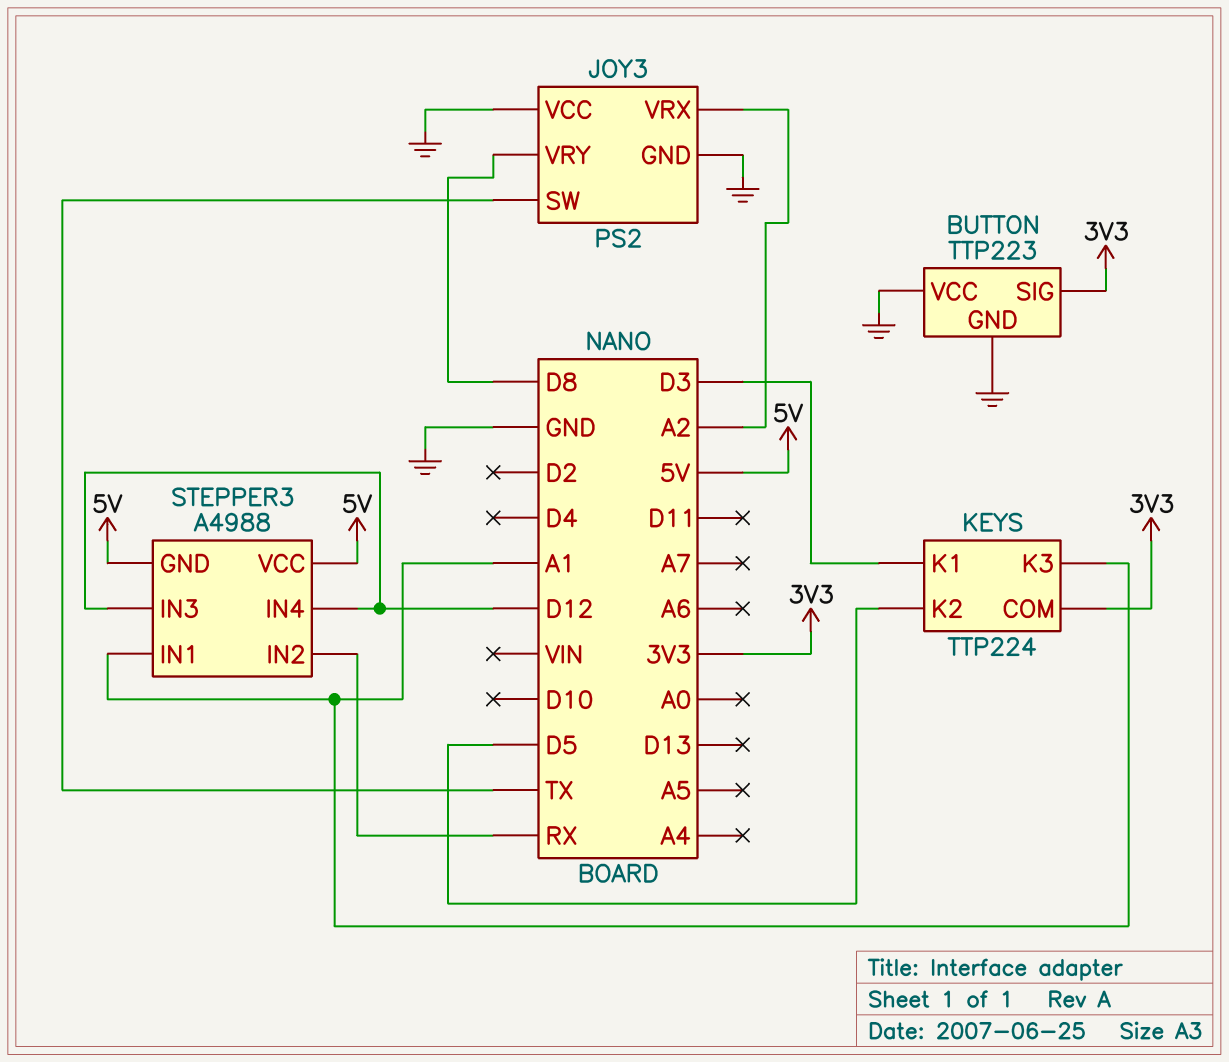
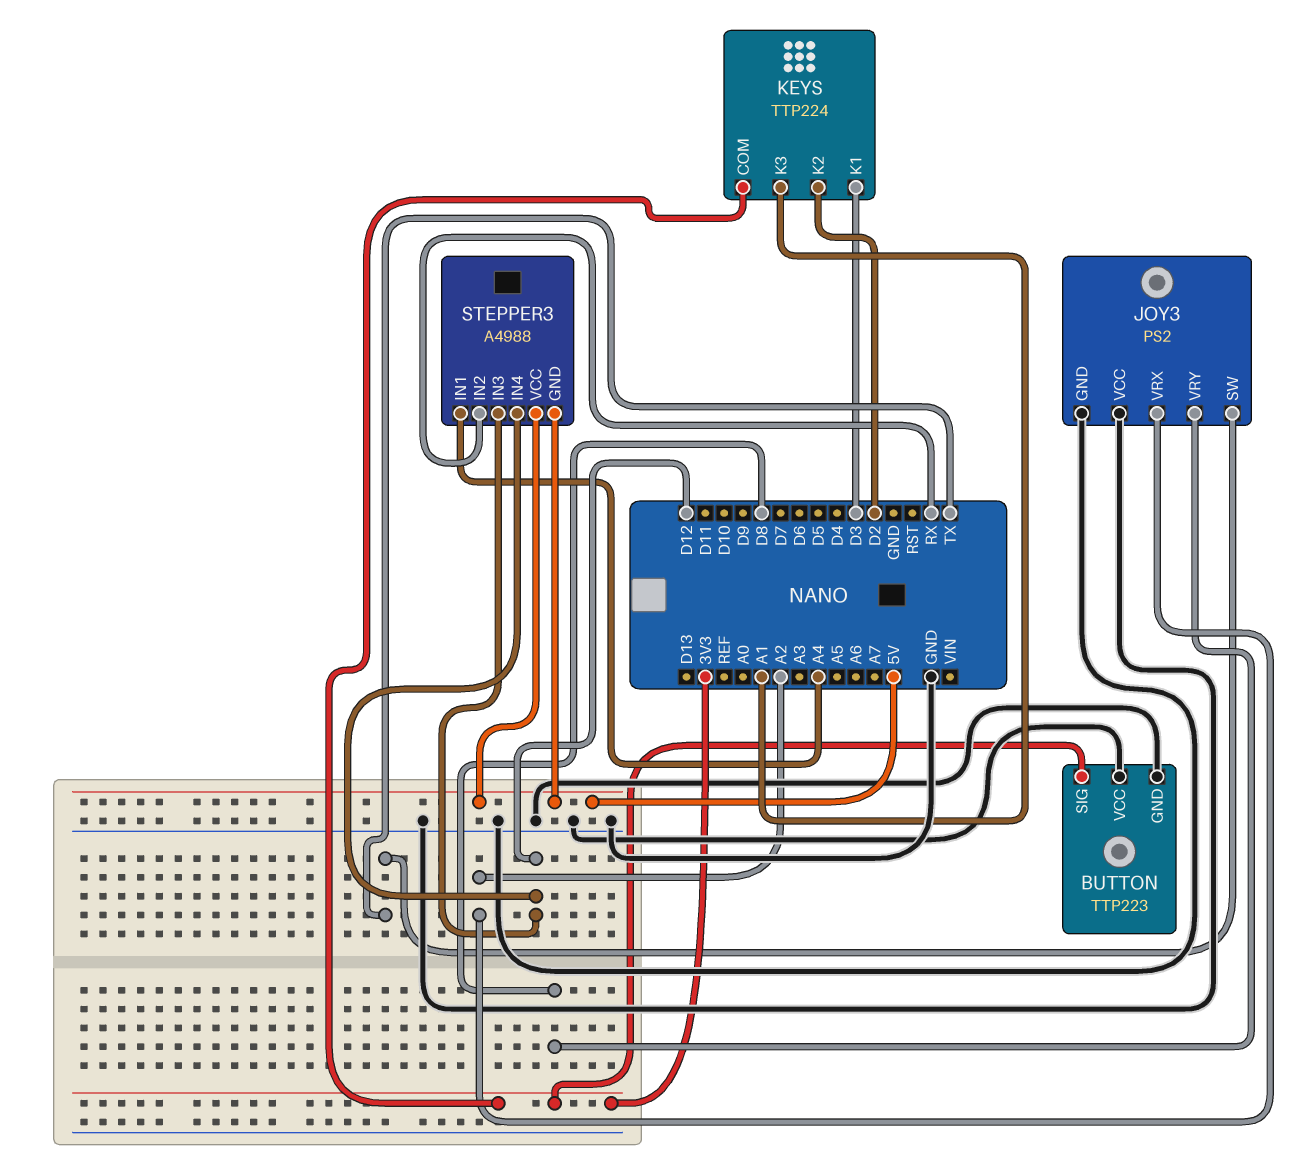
KEYS pin K2: D5 -> D2
STEPPER3 pin IN1: A1 -> A4

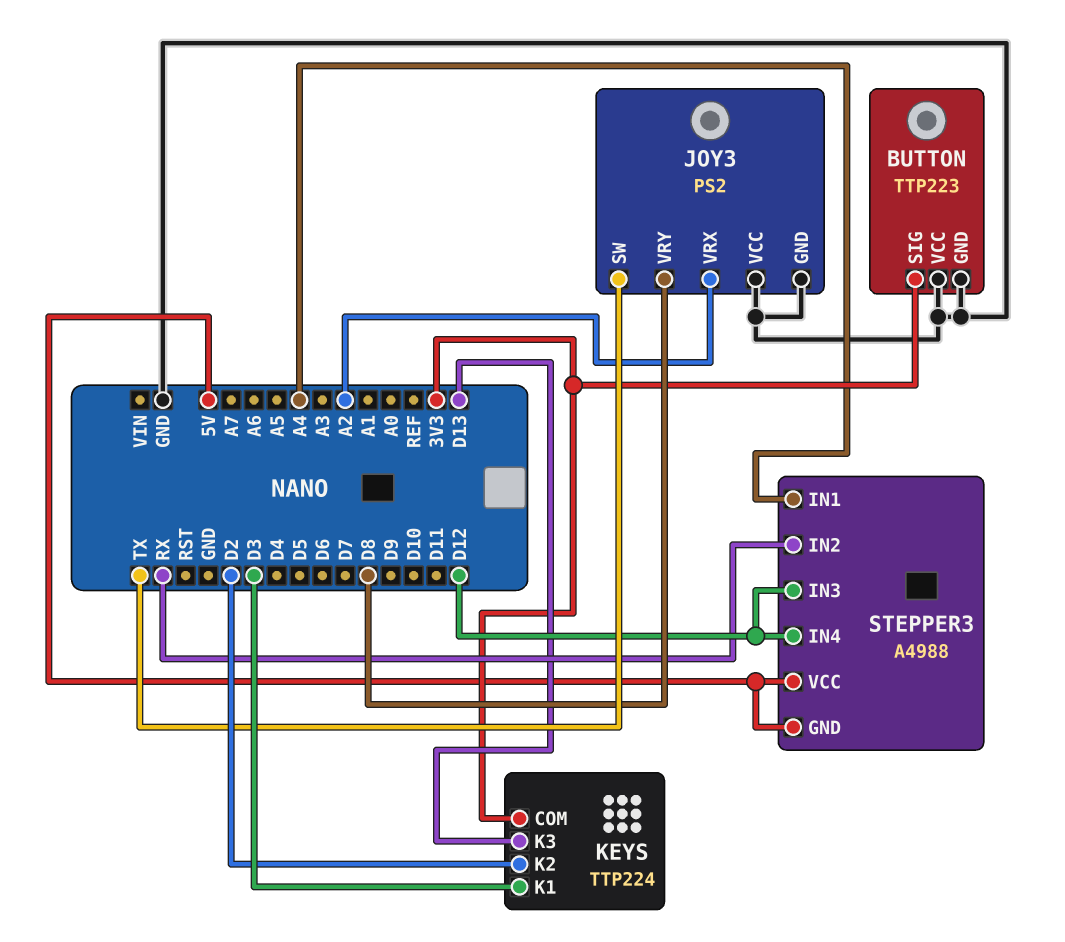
KEYS pin K3: A1 -> D13

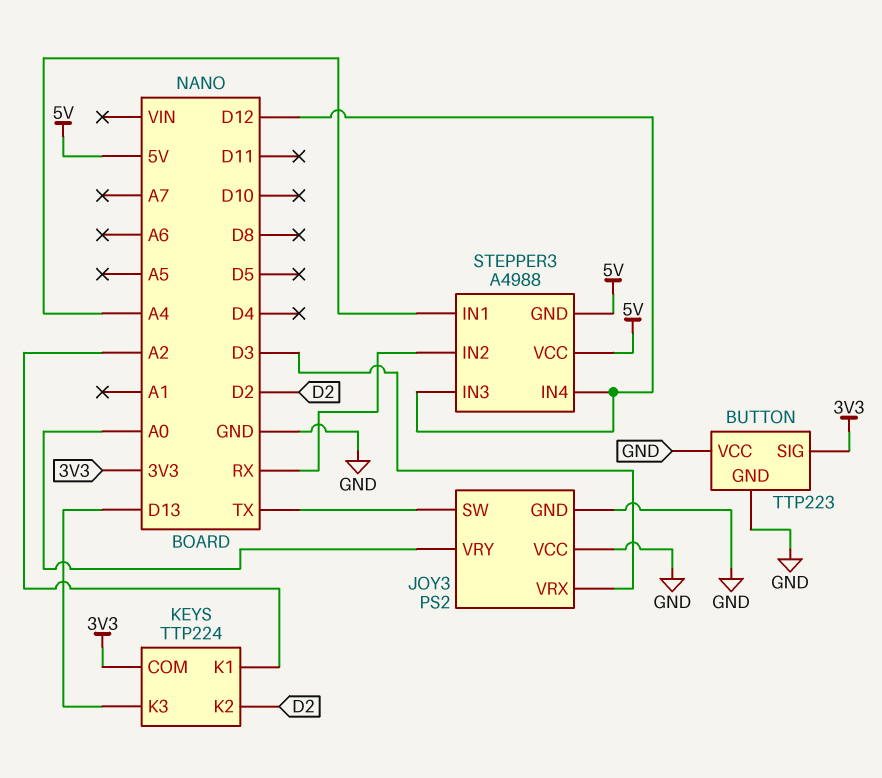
JOY3 pin VRX: A2 -> D3
JOY3 pin VRY: D8 -> A0
KEYS pin K1: D3 -> A2

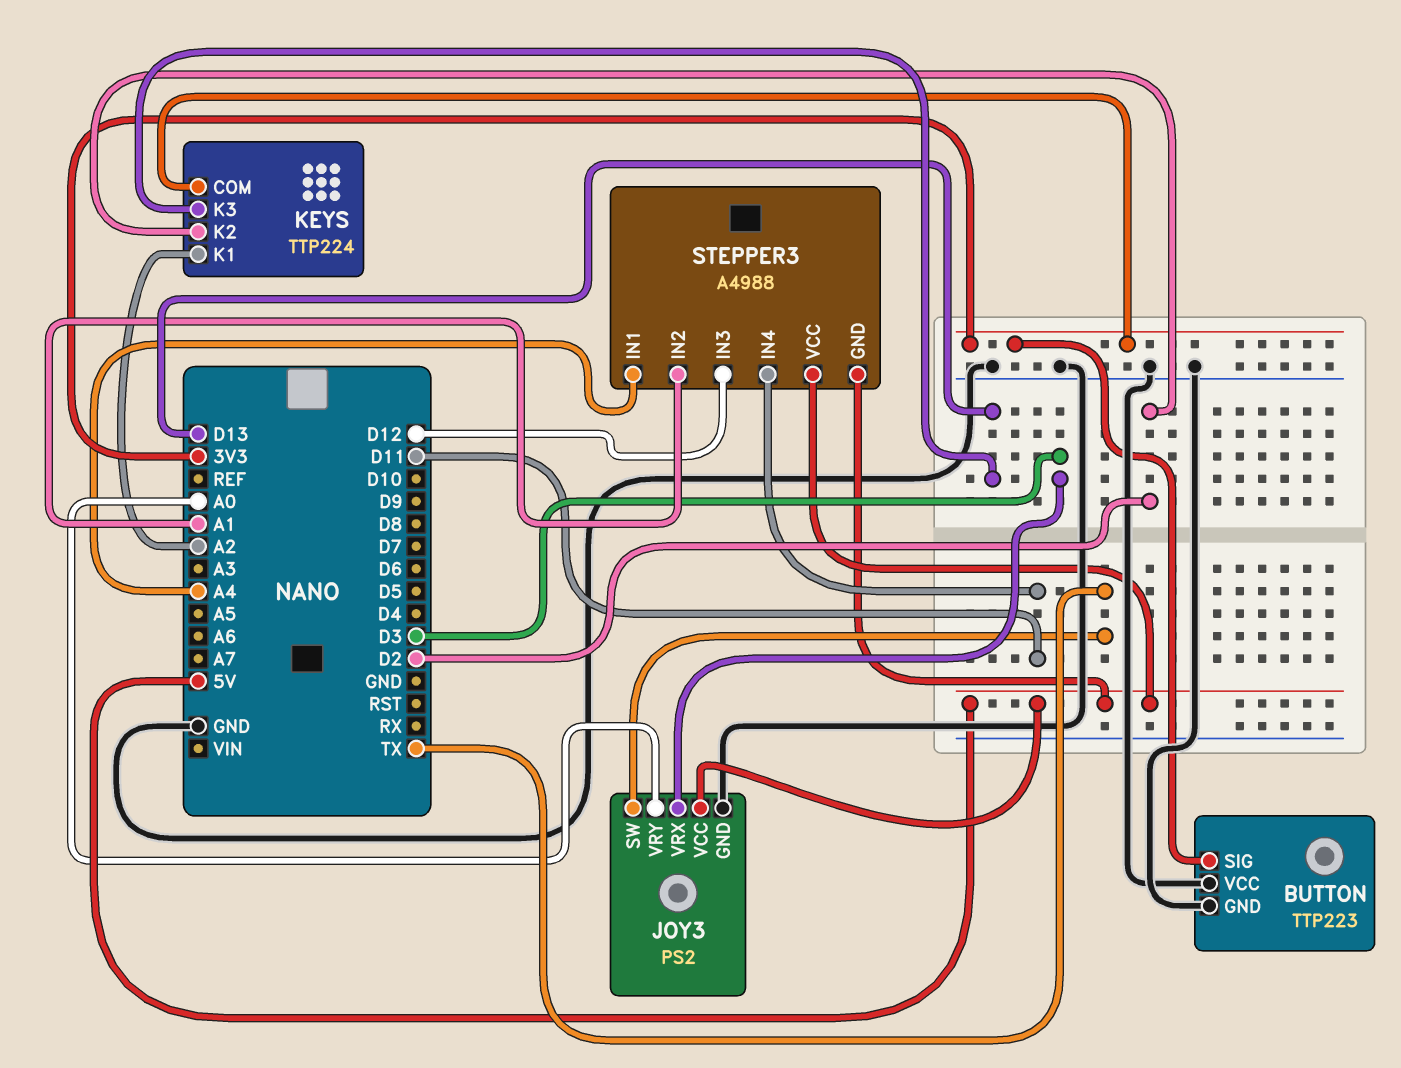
JOY3 pin VCC: GND -> 5V
STEPPER3 pin IN2: RX -> A1
STEPPER3 pin IN4: D12 -> D11

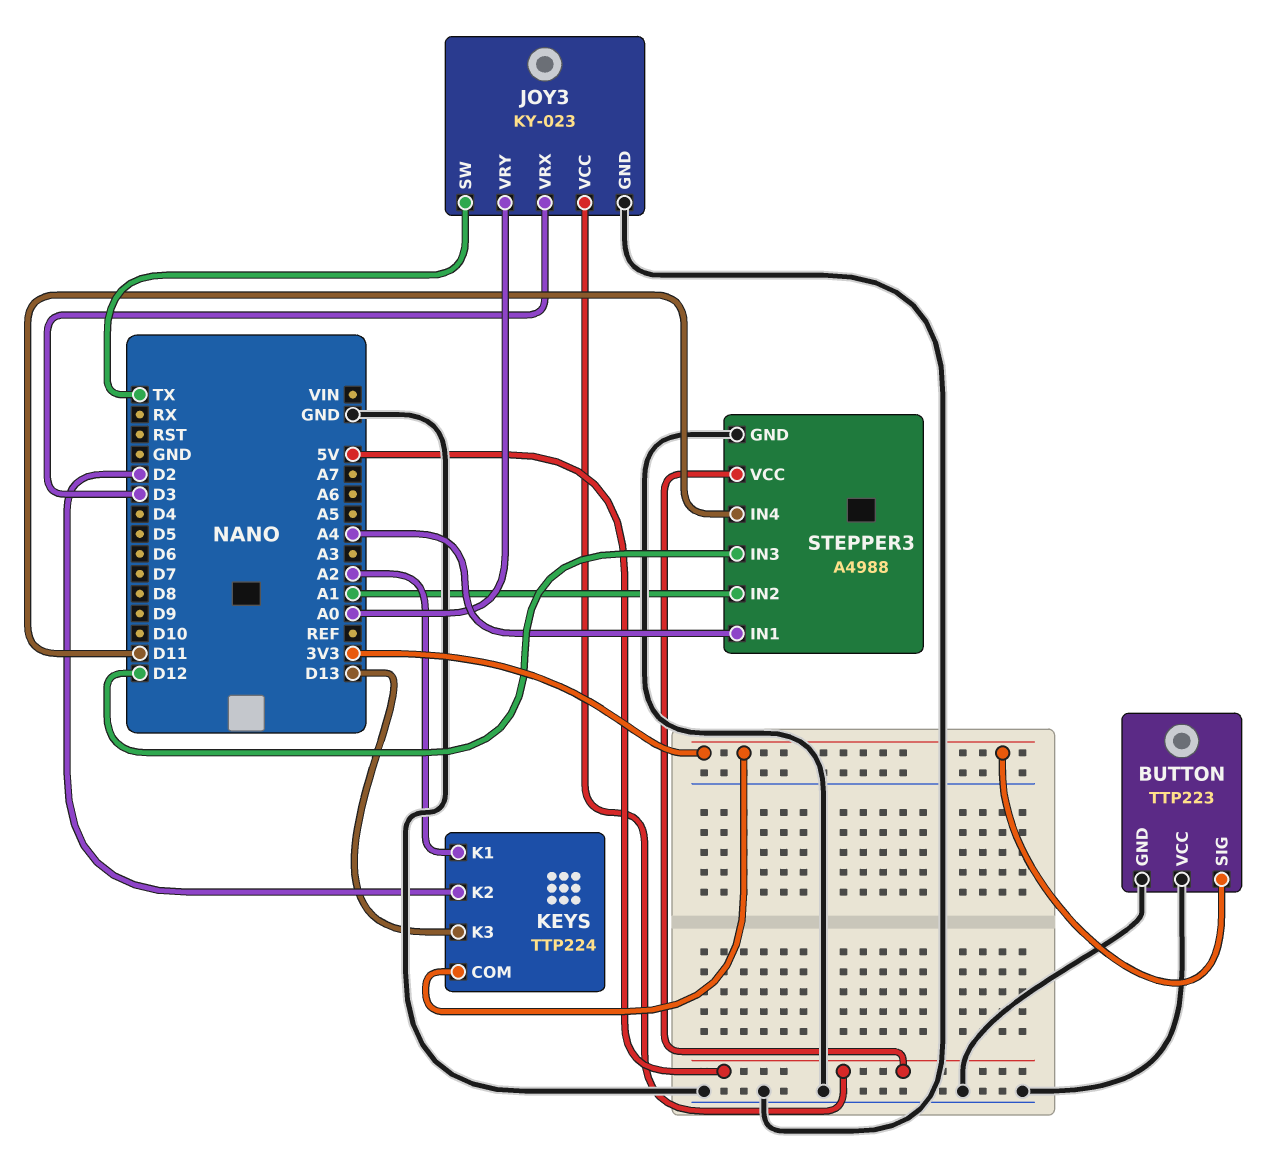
JOY3: PS2 -> KY-023
STEPPER3 pin GND: 5V -> GND

